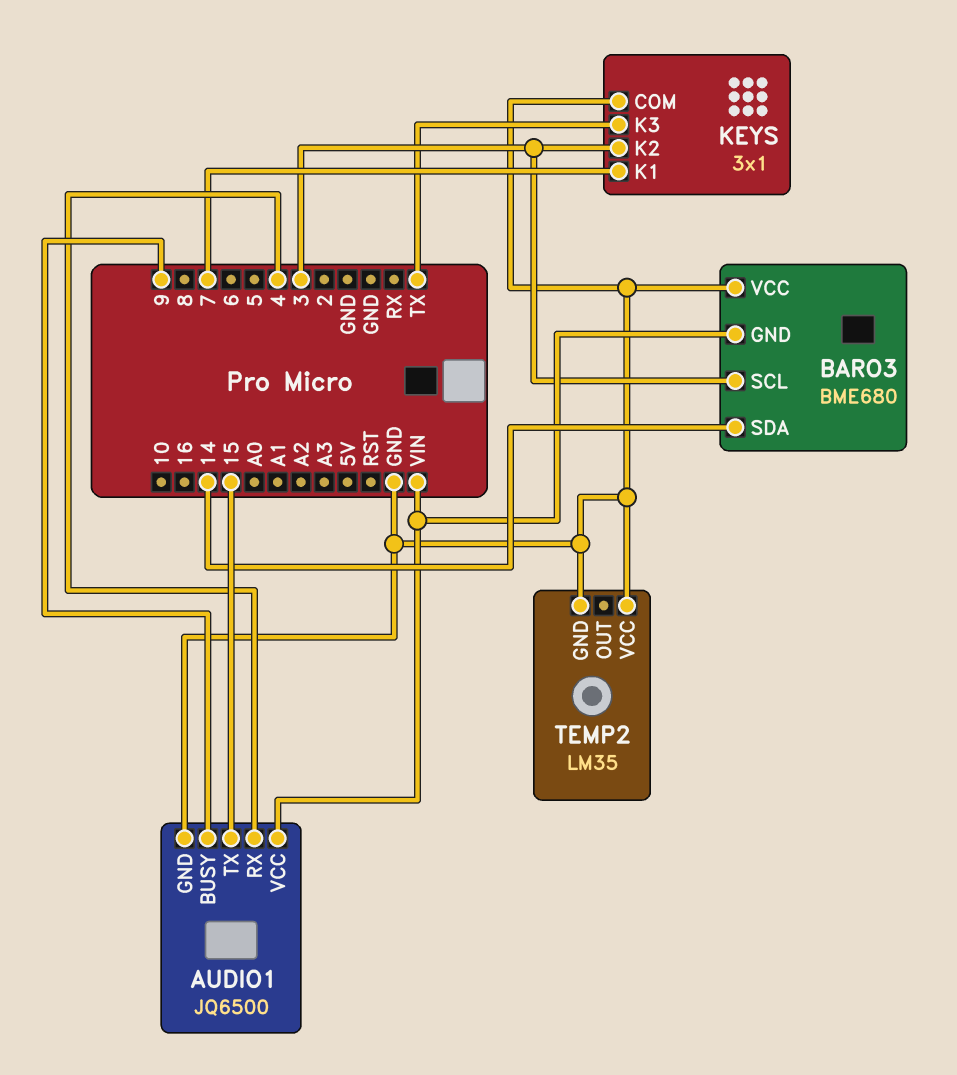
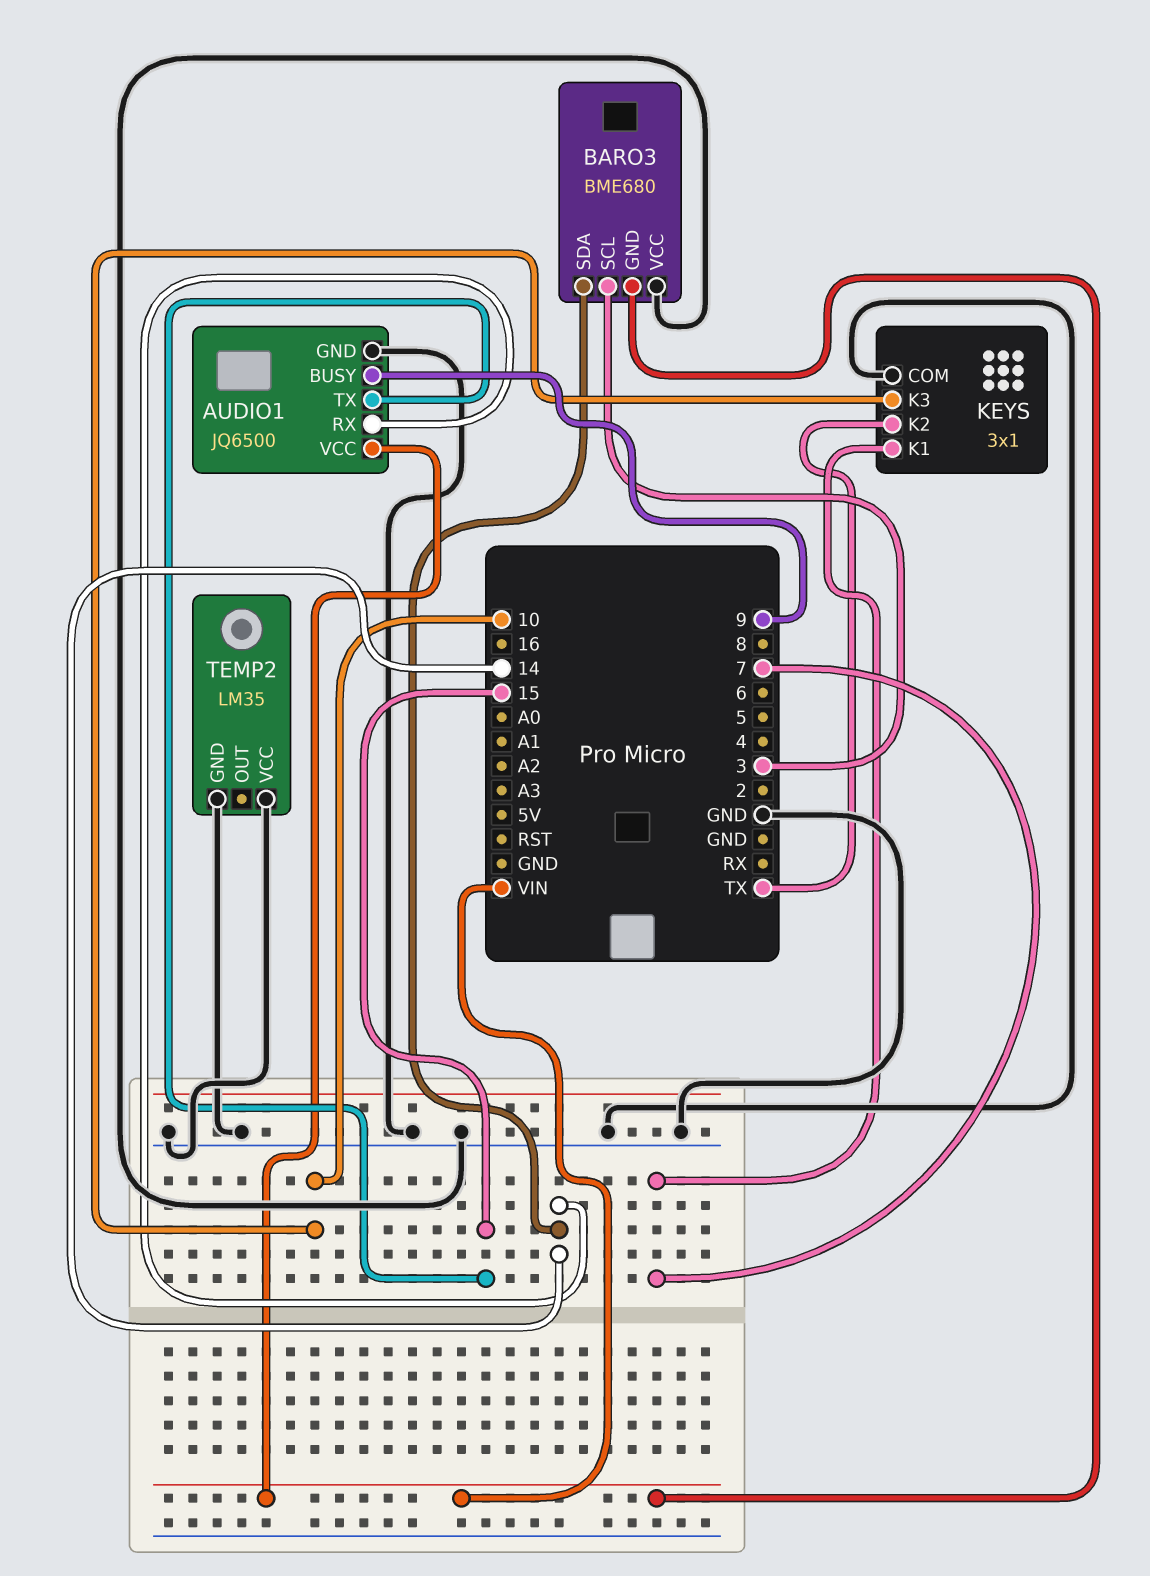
AUDIO1 pin RX: 4 -> 14
KEYS pin K2: 3 -> TX
KEYS pin K3: TX -> 10

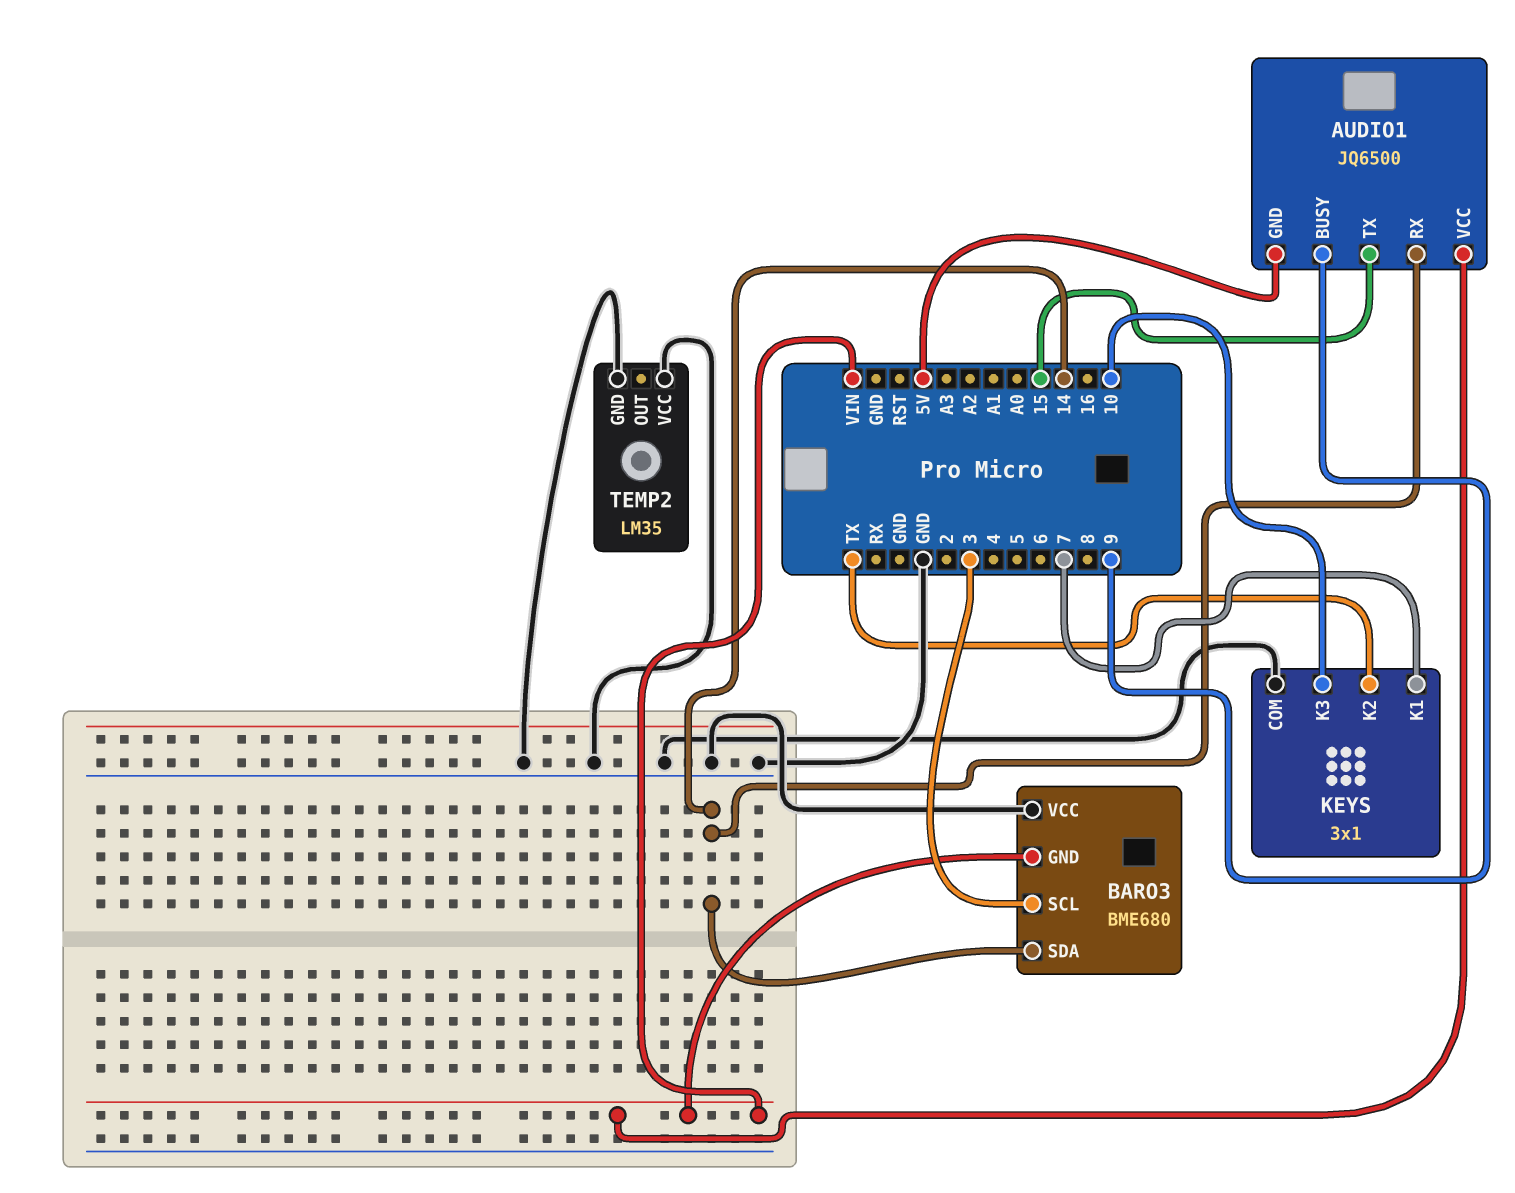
AUDIO1 pin GND: GND -> 5V

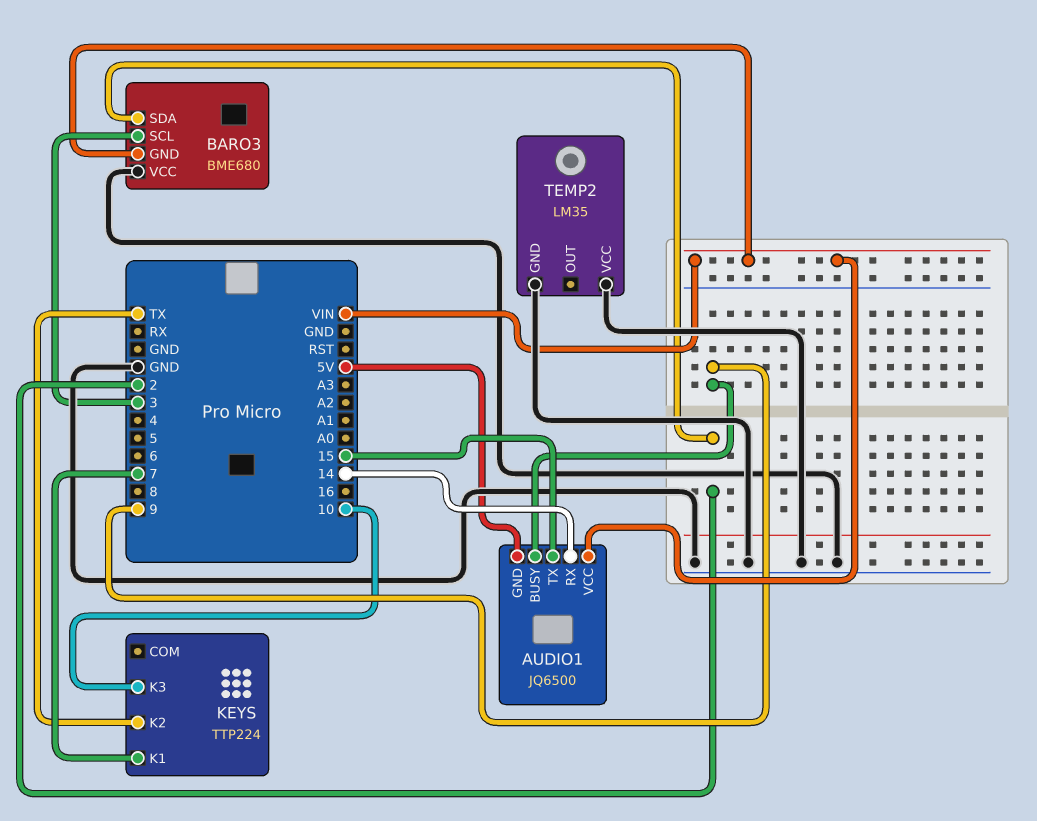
BARO3 pin SDA: 14 -> 2
KEYS: 3x1 -> TTP224
KEYS pin COM: GND -> none

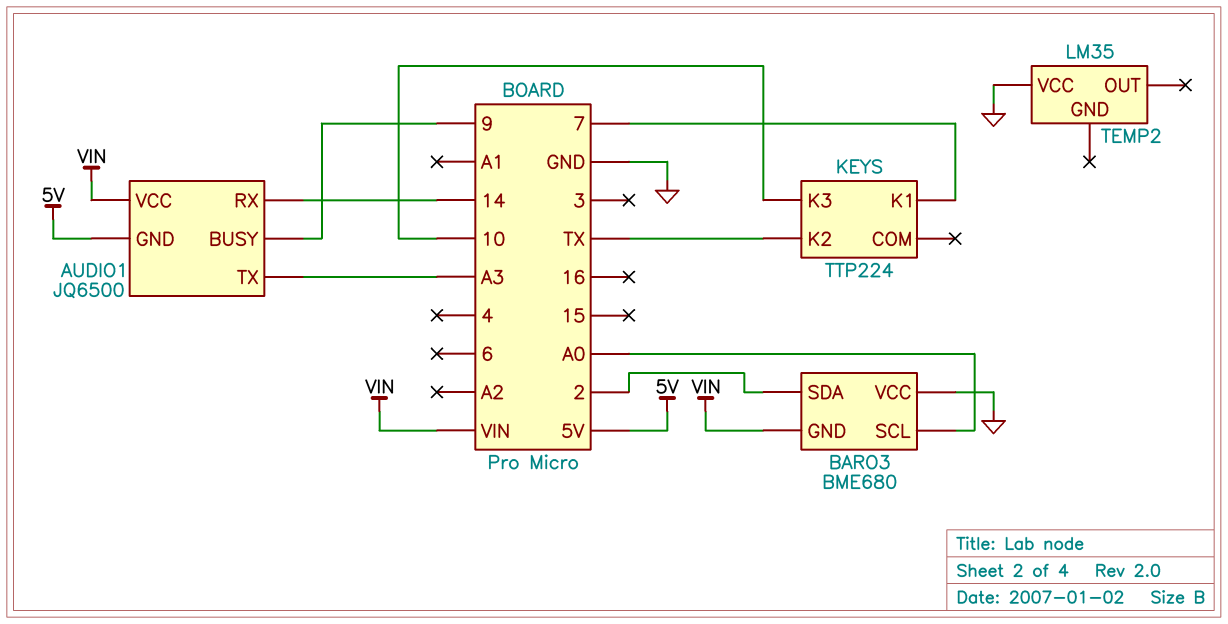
AUDIO1 pin TX: 15 -> A3
BARO3 pin SCL: 3 -> A0
TEMP2 pin GND: GND -> none

